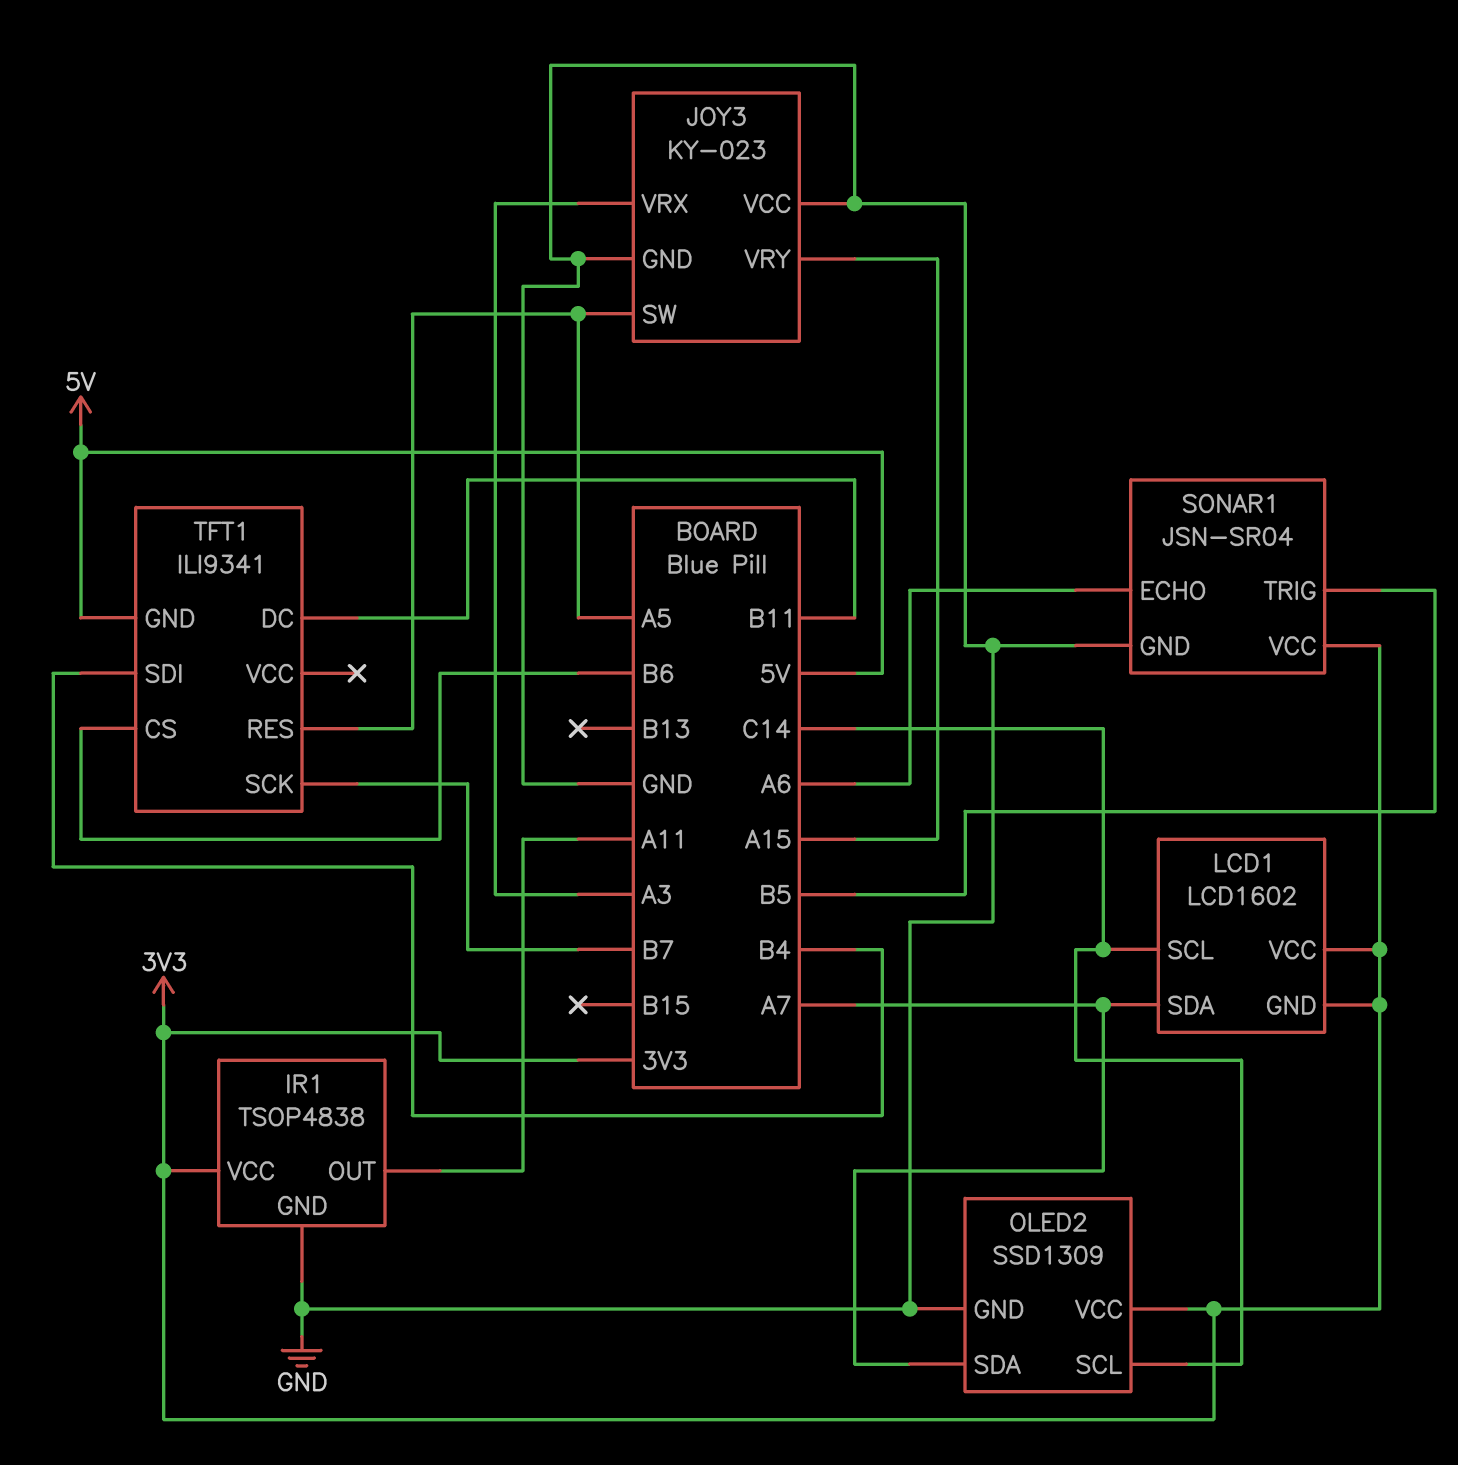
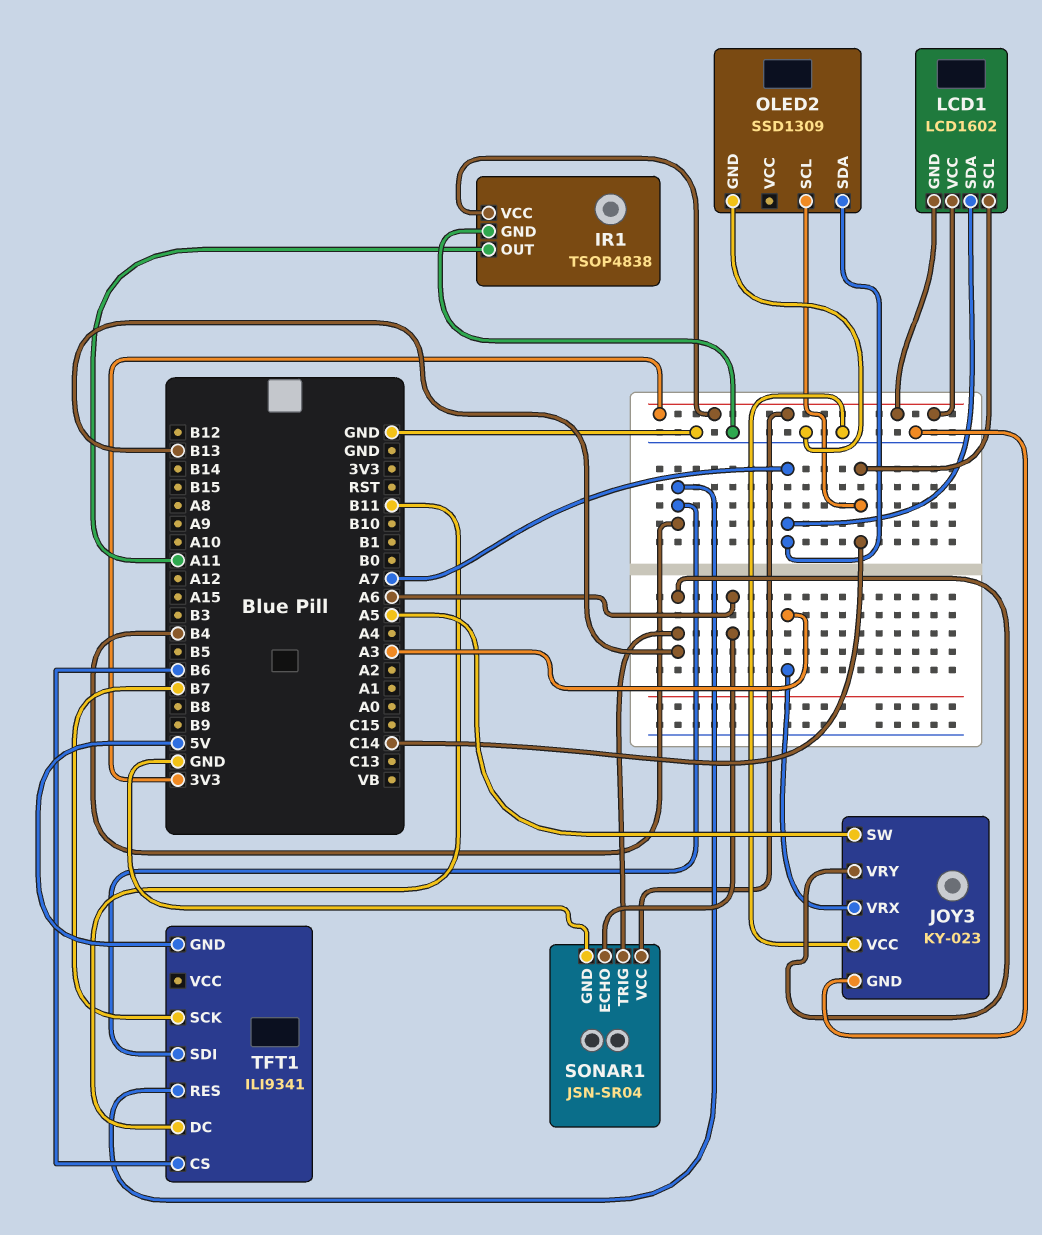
JOY3 pin VRY: A15 -> B13
OLED2 pin VCC: 3V3 -> none
SONAR1 pin TRIG: B5 -> B13
TFT1 pin RES: A5 -> B4

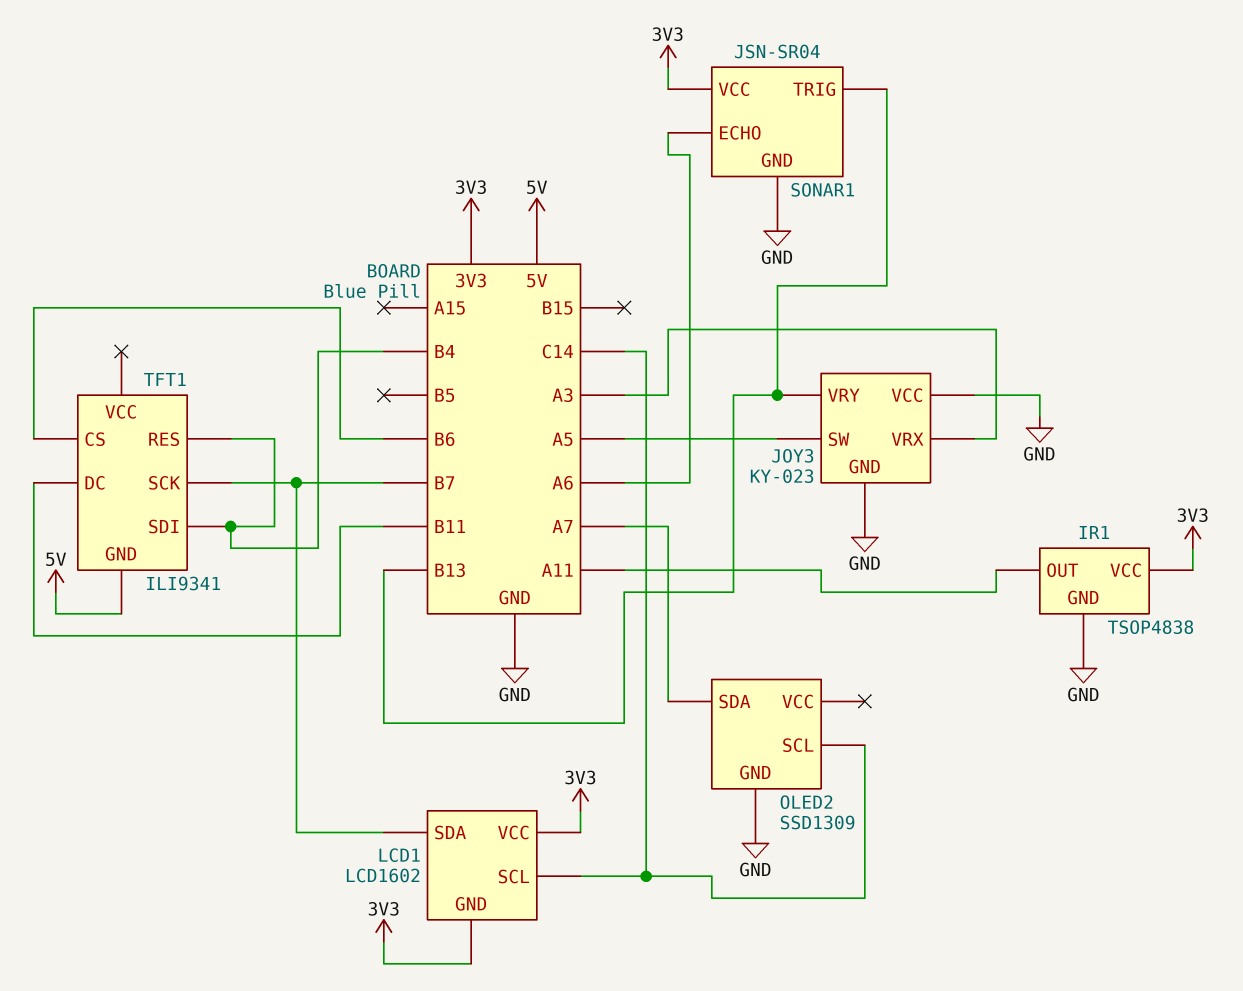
LCD1 pin SDA: A7 -> B7

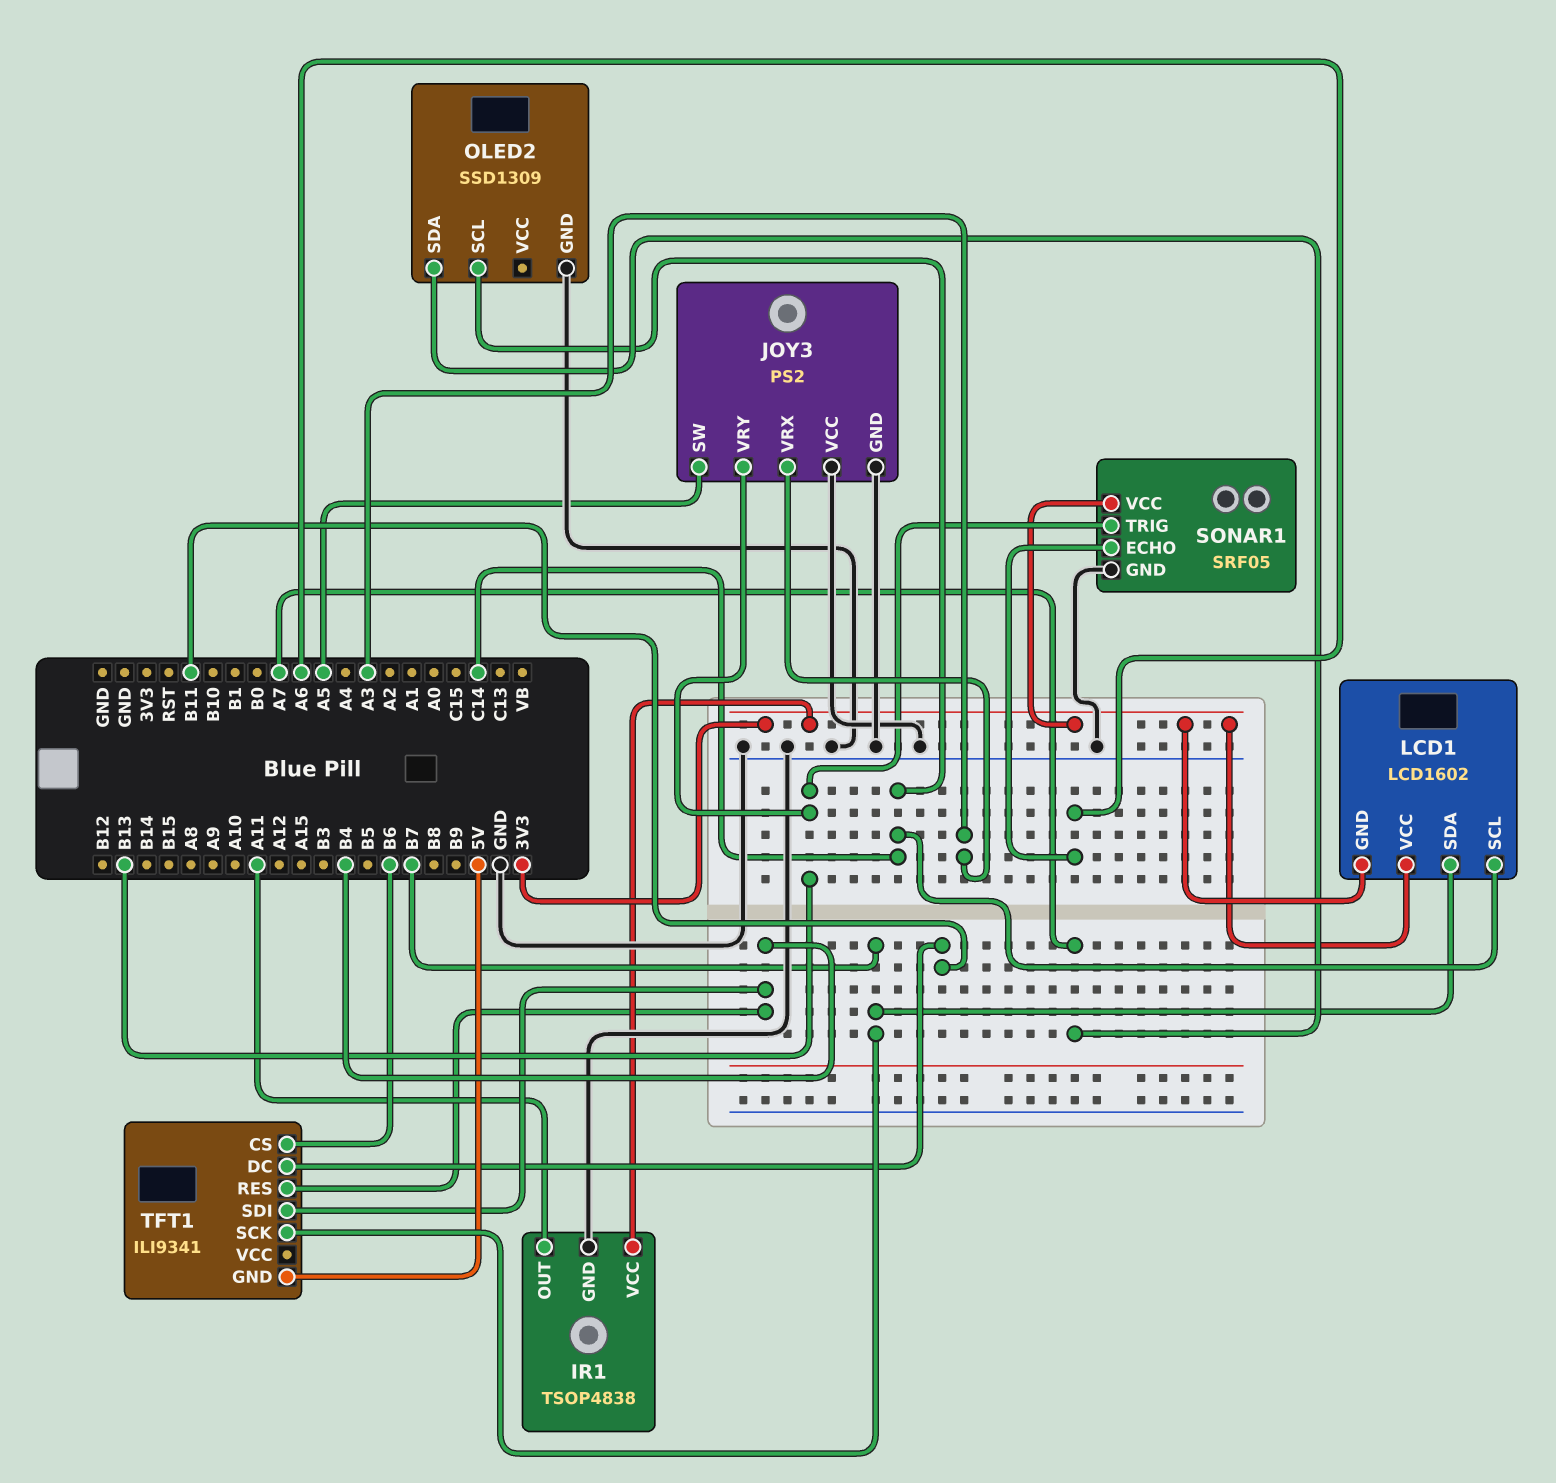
JOY3: KY-023 -> PS2
SONAR1: JSN-SR04 -> SRF05

